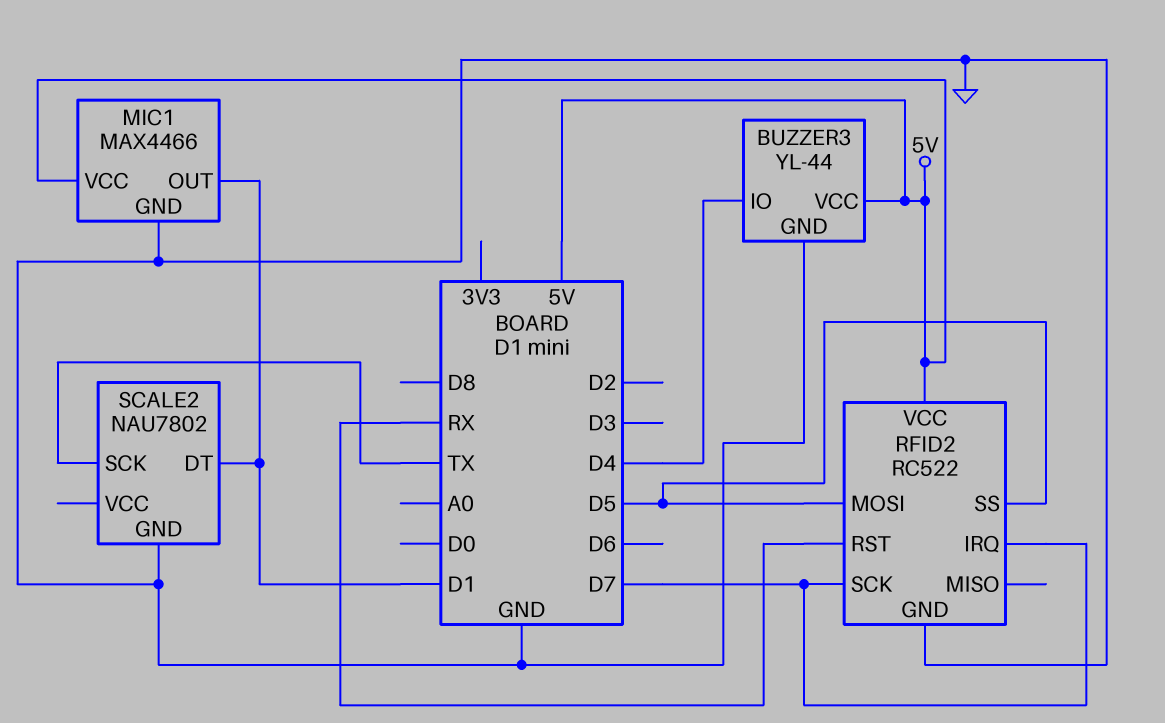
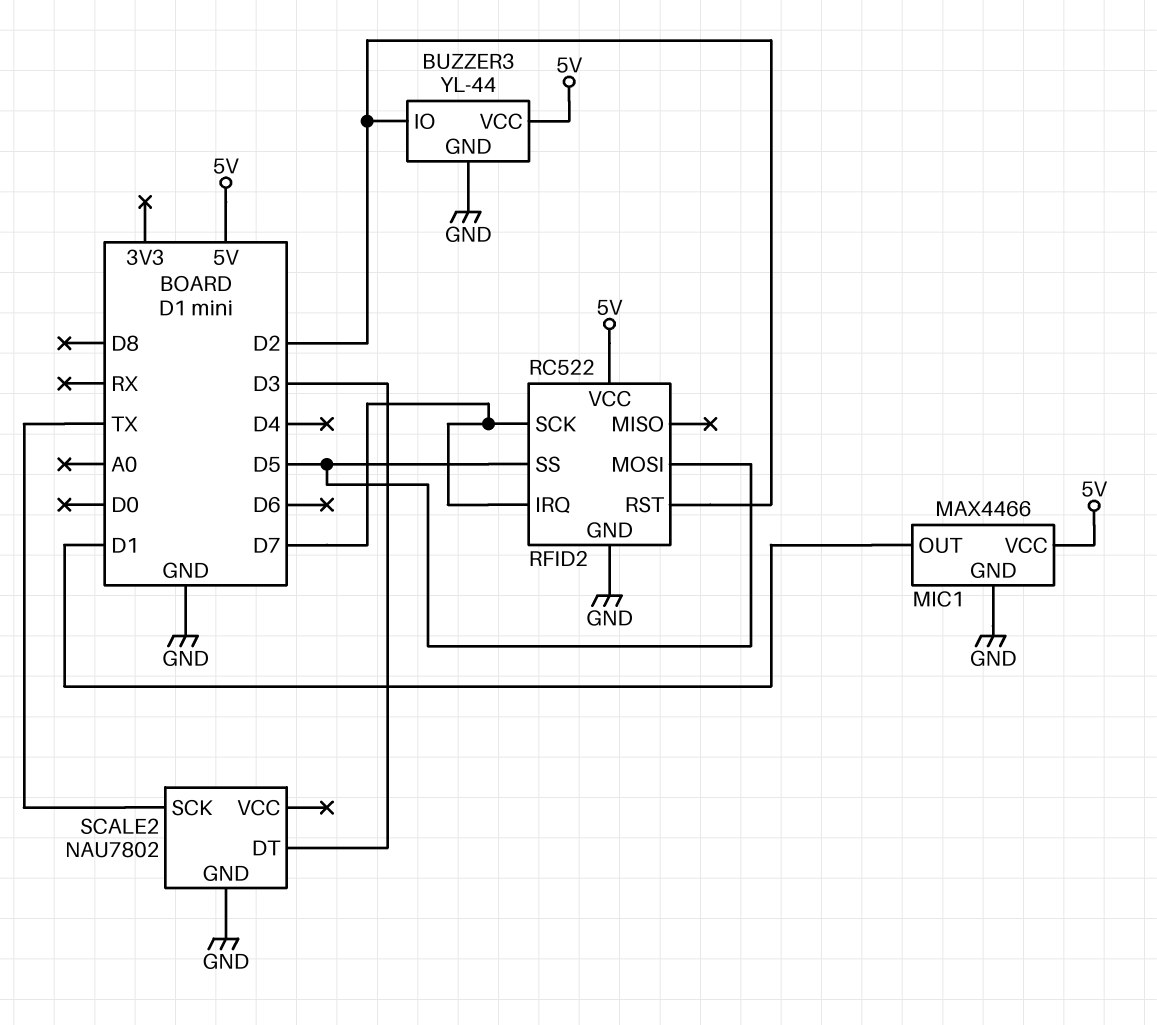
BUZZER3 pin IO: D4 -> D2
RFID2 pin RST: RX -> D2
SCALE2 pin DT: D1 -> D3

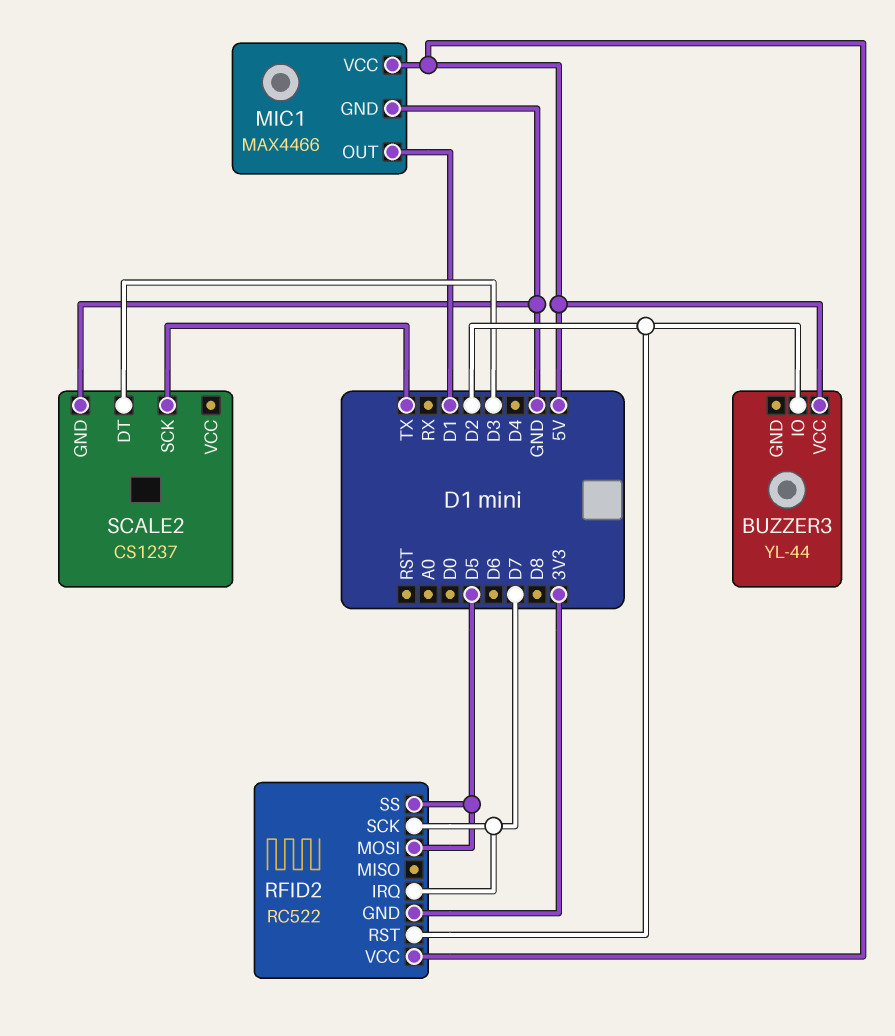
BUZZER3 pin GND: GND -> none
RFID2 pin GND: GND -> 3V3
SCALE2: NAU7802 -> CS1237

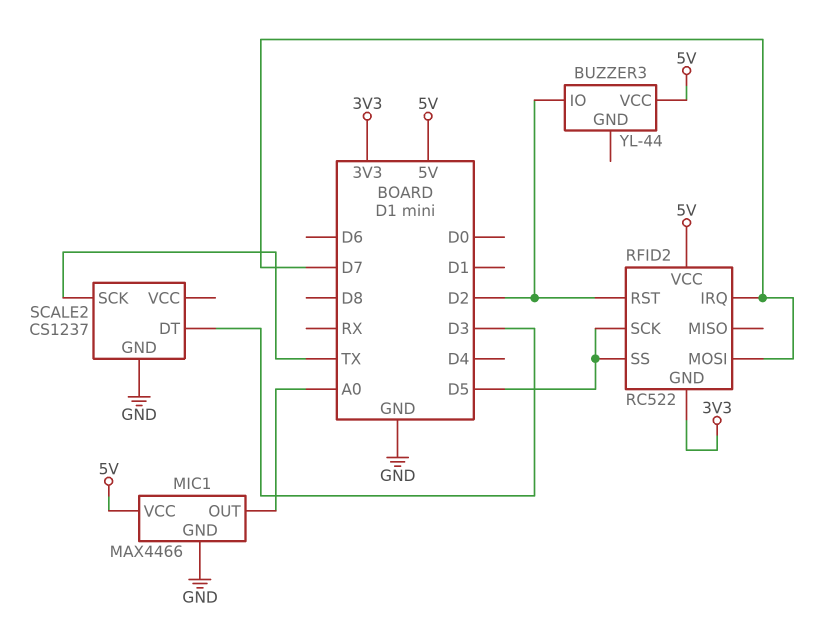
MIC1 pin OUT: D1 -> A0
RFID2 pin MOSI: D5 -> D7
RFID2 pin SCK: D7 -> D5

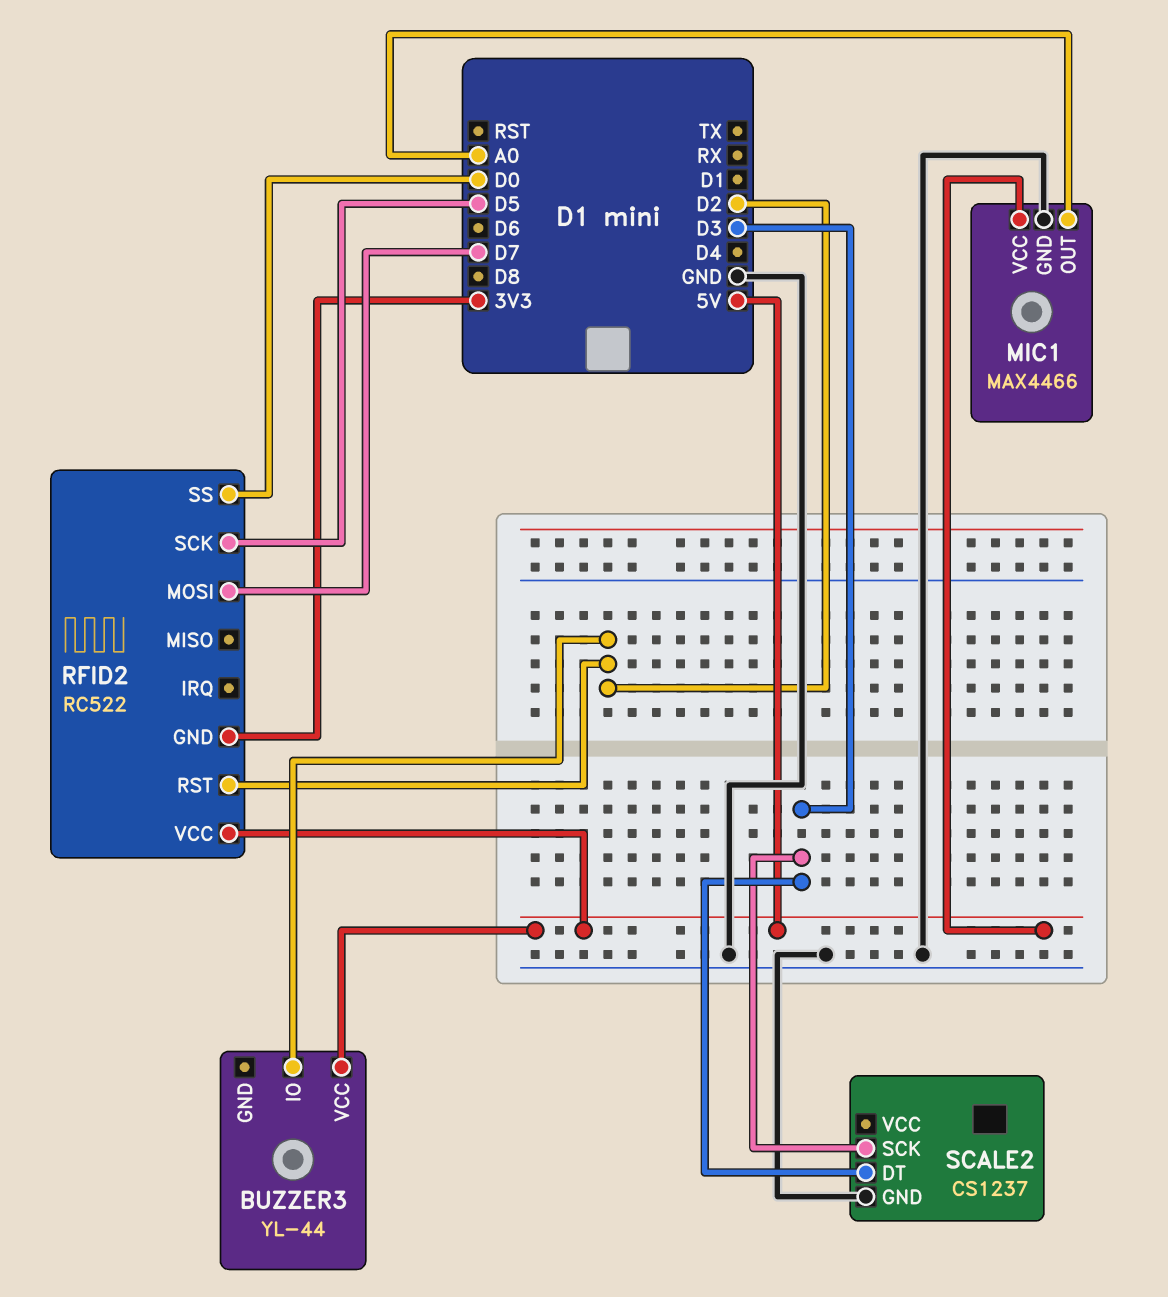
RFID2 pin IRQ: D7 -> none
RFID2 pin SS: D5 -> D0
SCALE2 pin SCK: TX -> D3

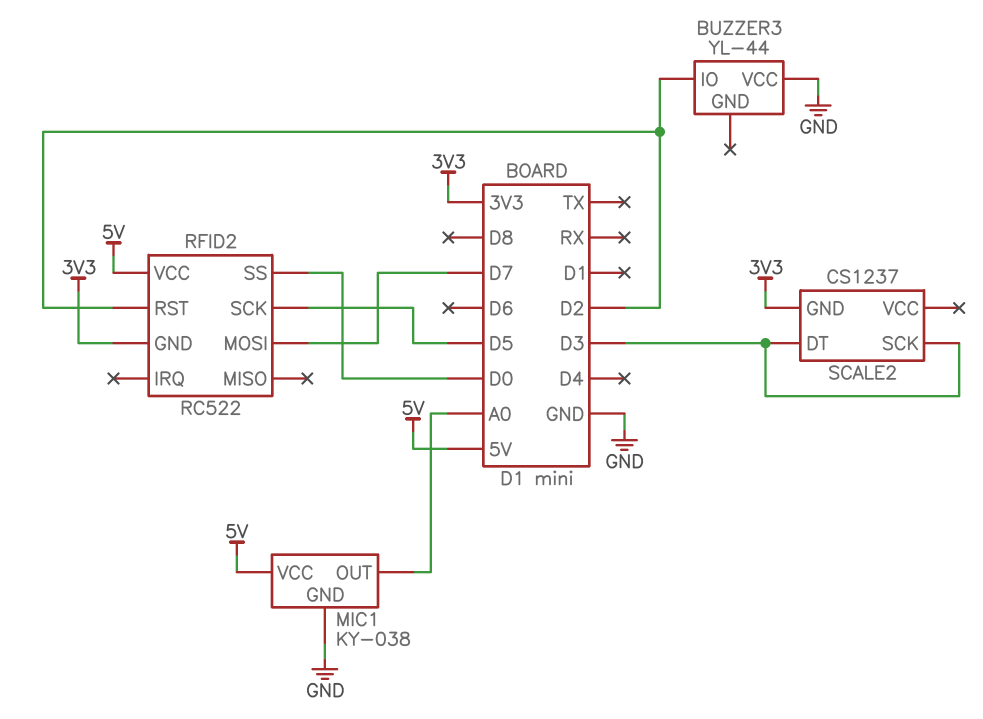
BUZZER3 pin VCC: 5V -> GND
MIC1: MAX4466 -> KY-038
SCALE2 pin GND: GND -> 3V3

